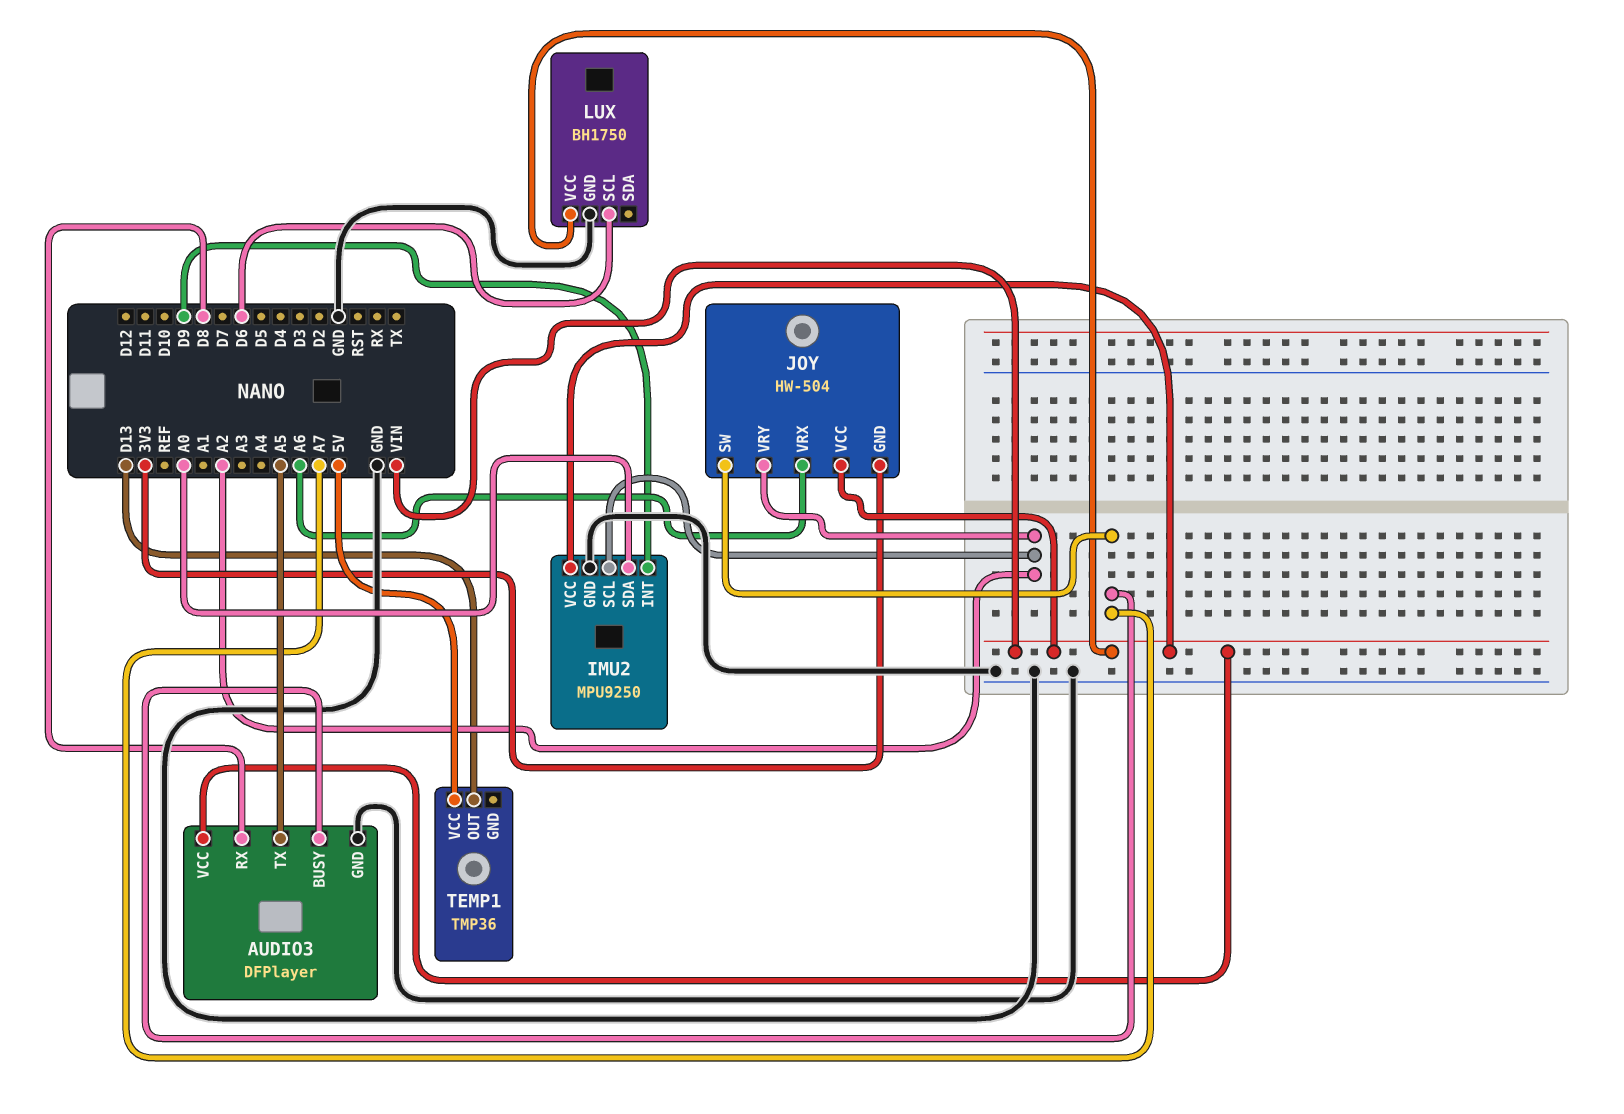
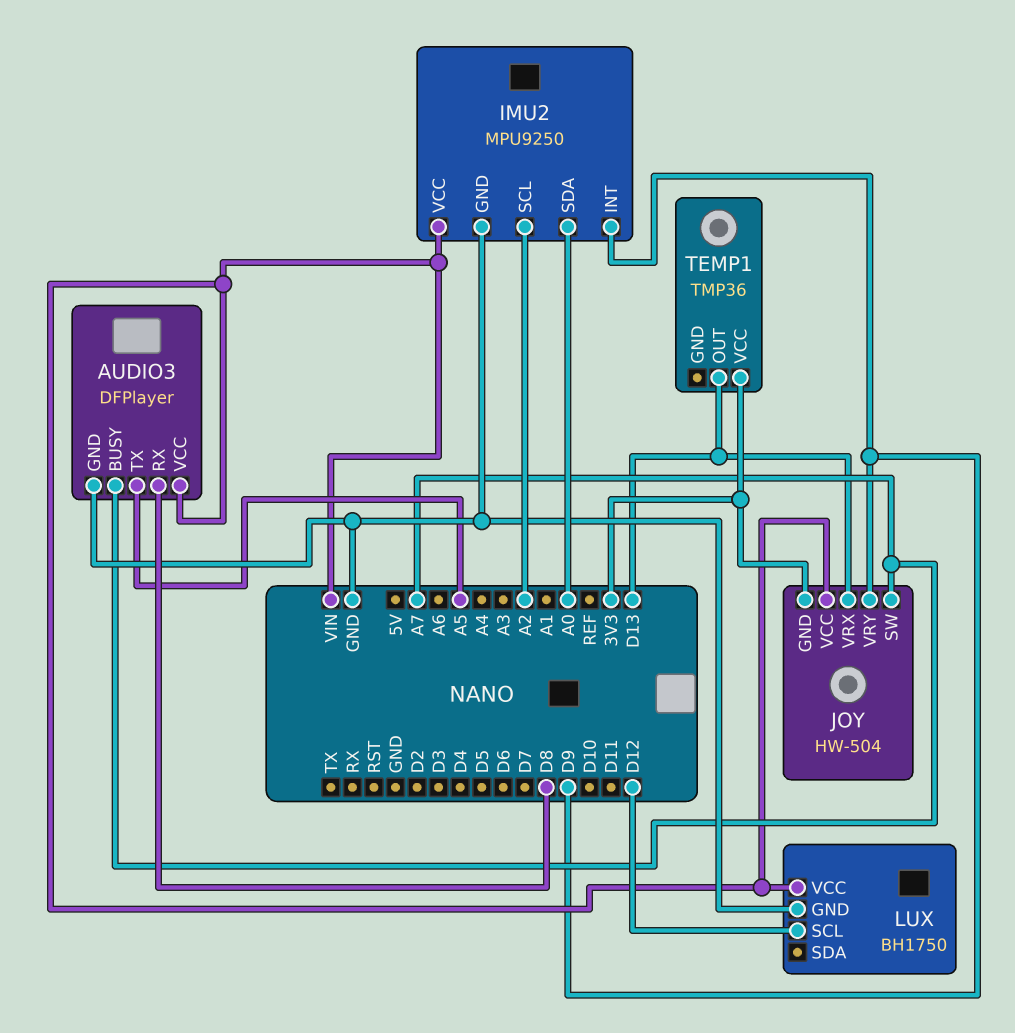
JOY pin VRX: A6 -> D13
JOY pin VRY: A2 -> D9
LUX pin SCL: D6 -> D12
TEMP1 pin VCC: 5V -> 3V3

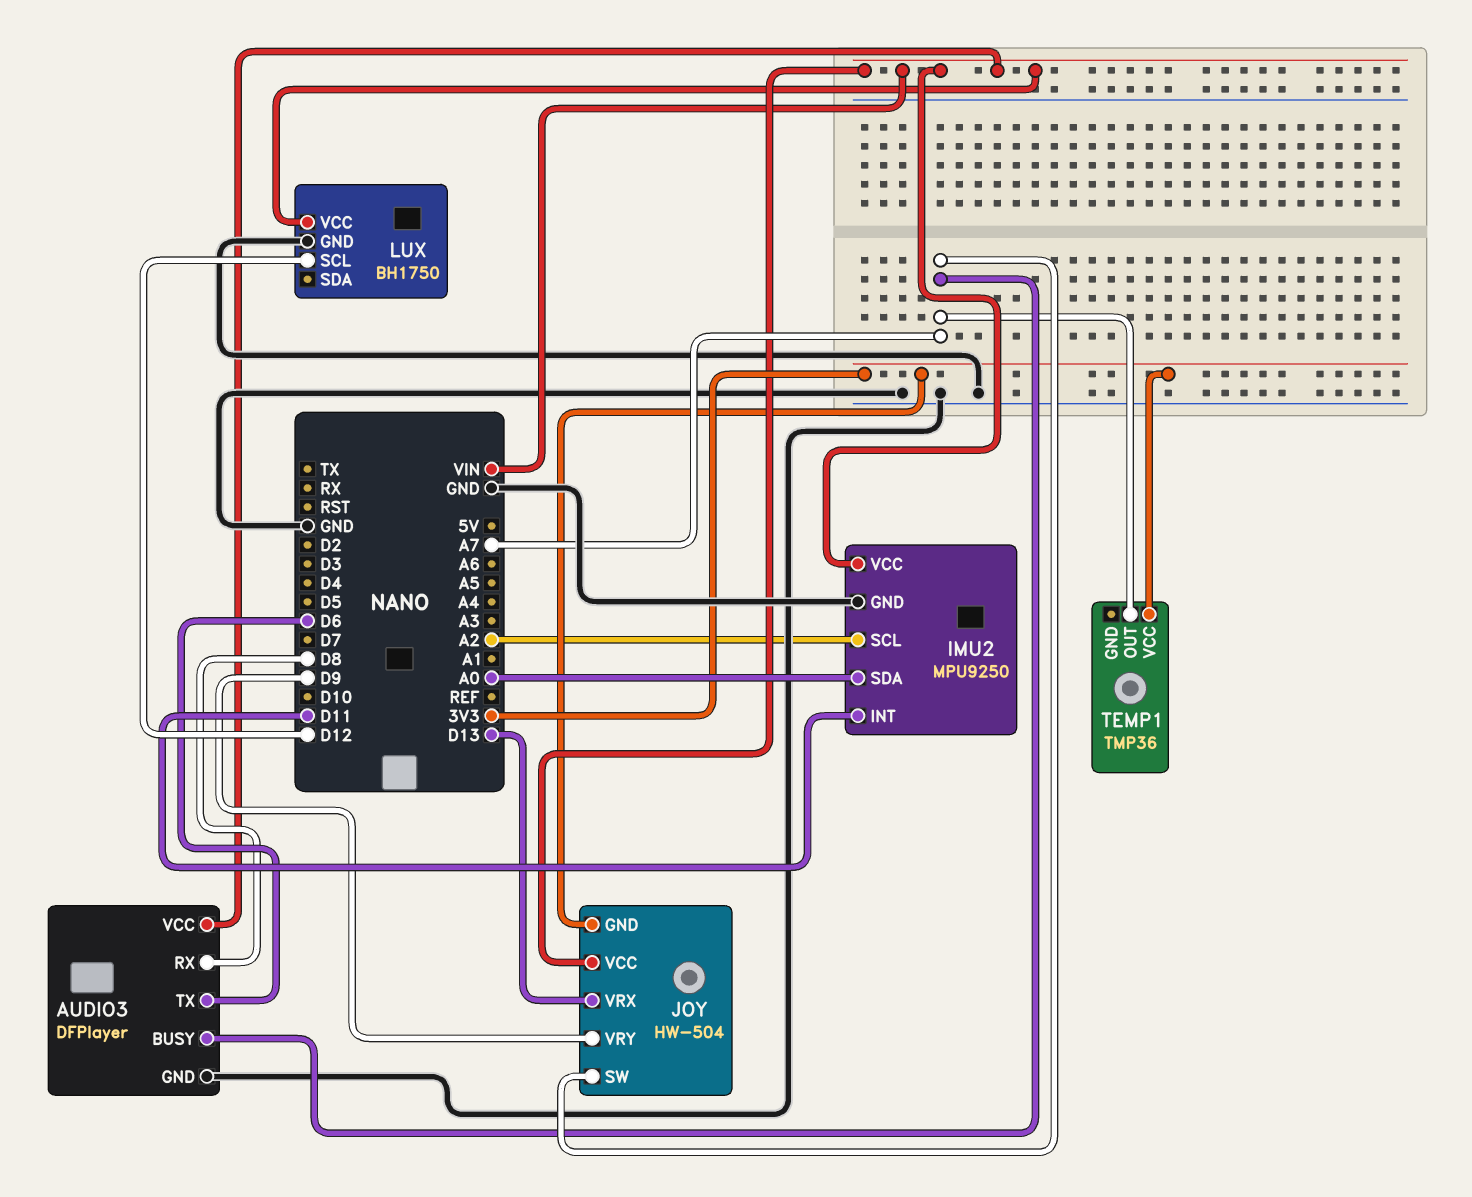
AUDIO3 pin TX: A5 -> D6
IMU2 pin INT: D9 -> D11
TEMP1 pin OUT: D13 -> A7

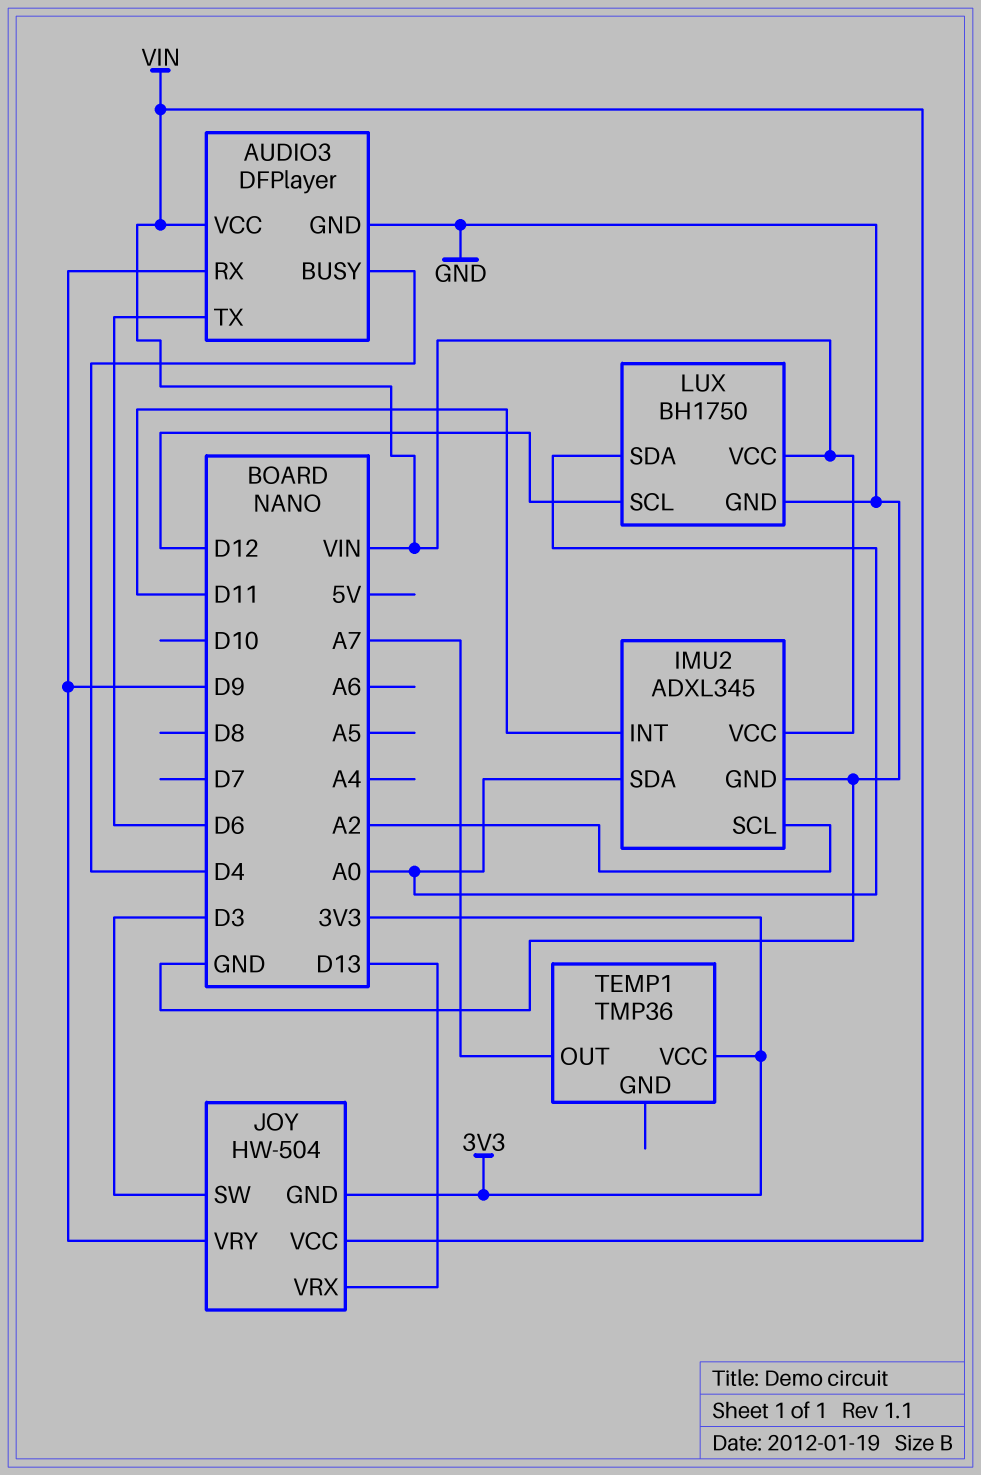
AUDIO3 pin BUSY: A7 -> D4
AUDIO3 pin RX: D8 -> D9
IMU2: MPU9250 -> ADXL345
JOY pin SW: A7 -> D3
LUX pin SDA: none -> A0

